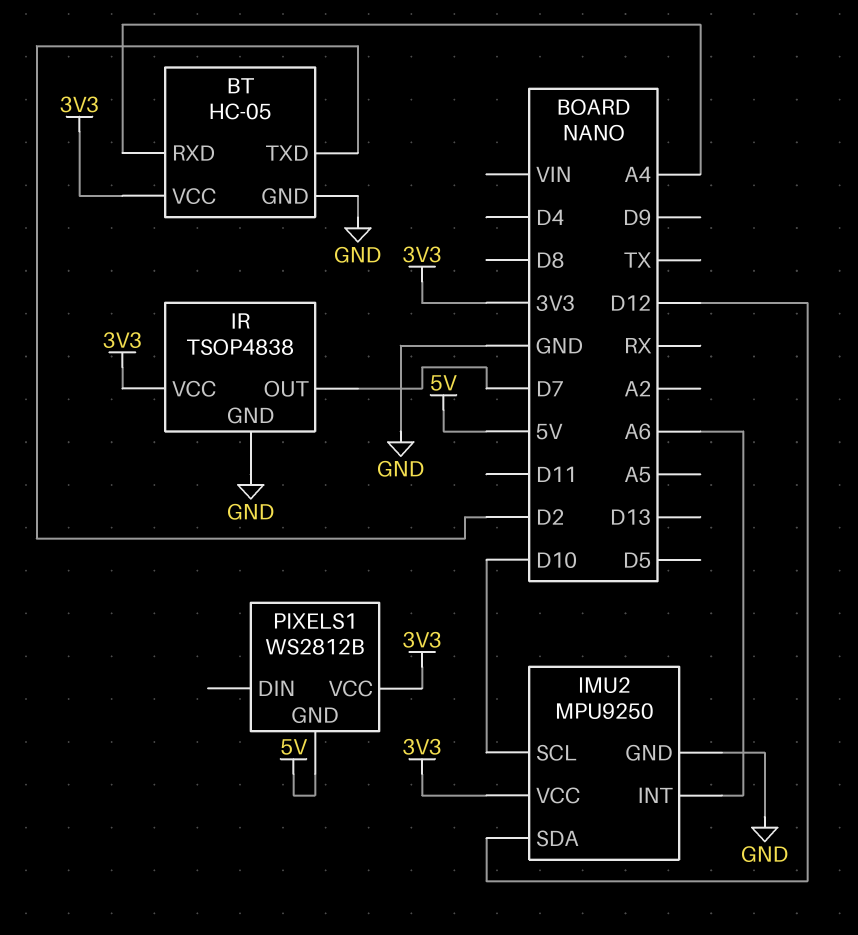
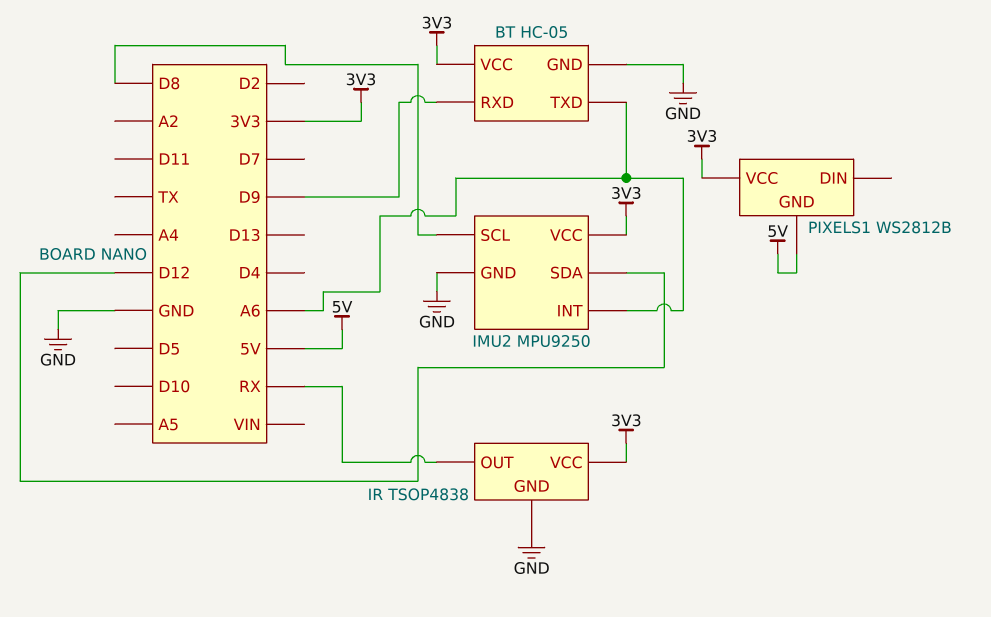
BT pin RXD: A4 -> D9
BT pin TXD: D2 -> A6
IMU2 pin SCL: D10 -> D8
IR pin OUT: D7 -> RX

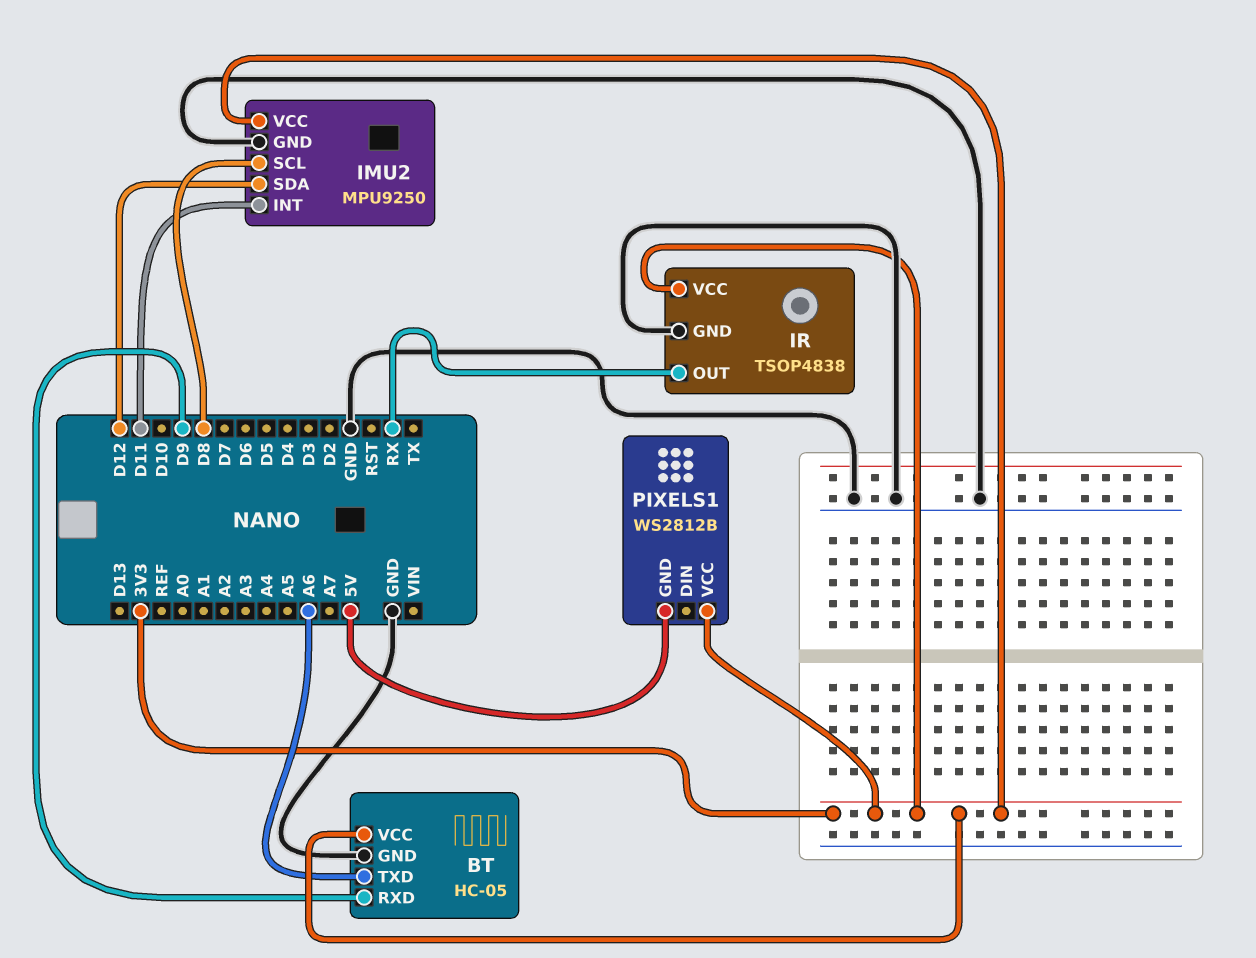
IMU2 pin INT: A6 -> D11

